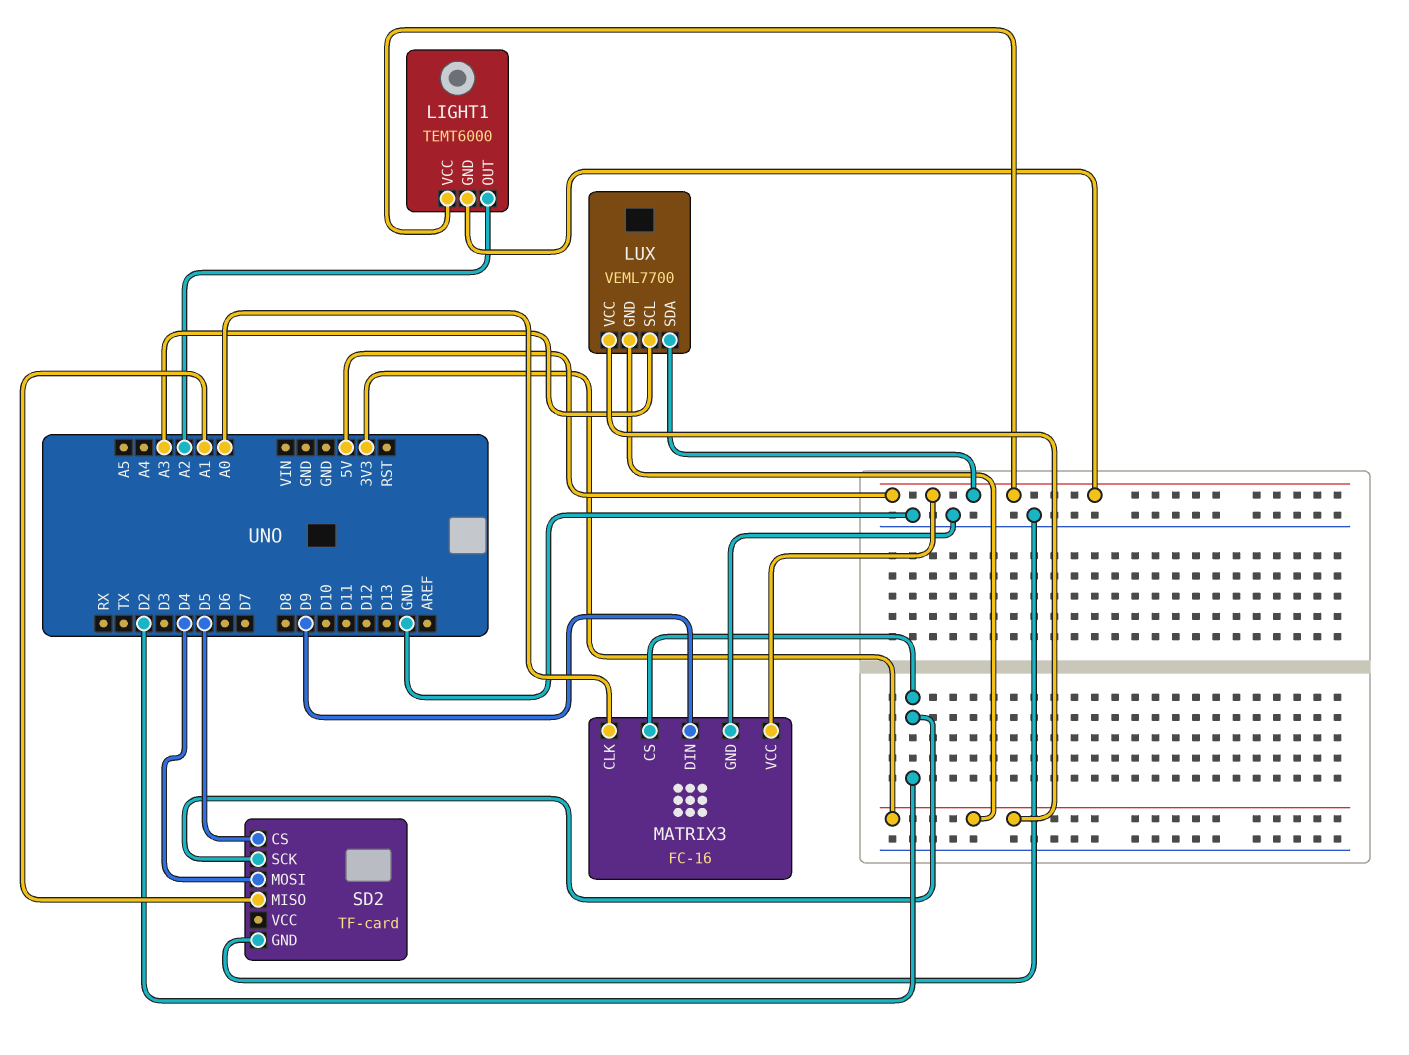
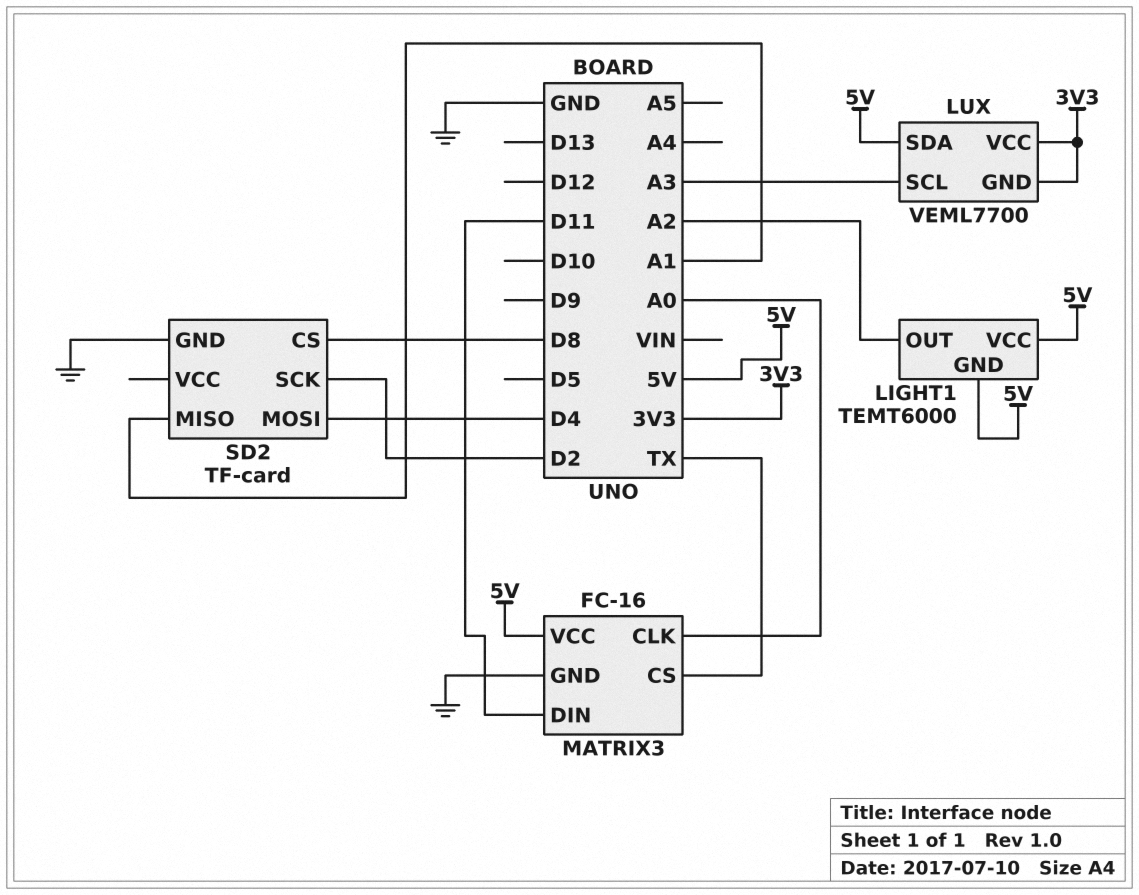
MATRIX3 pin CS: D2 -> TX
MATRIX3 pin DIN: D9 -> D11
SD2 pin CS: D5 -> D8

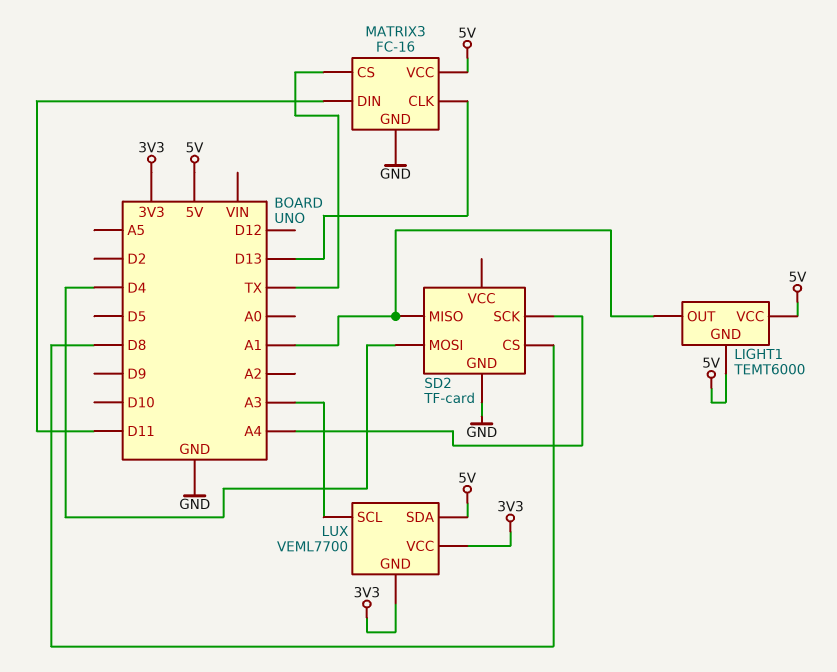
LIGHT1 pin OUT: A2 -> A1
MATRIX3 pin CLK: A0 -> D13
SD2 pin SCK: D2 -> A4

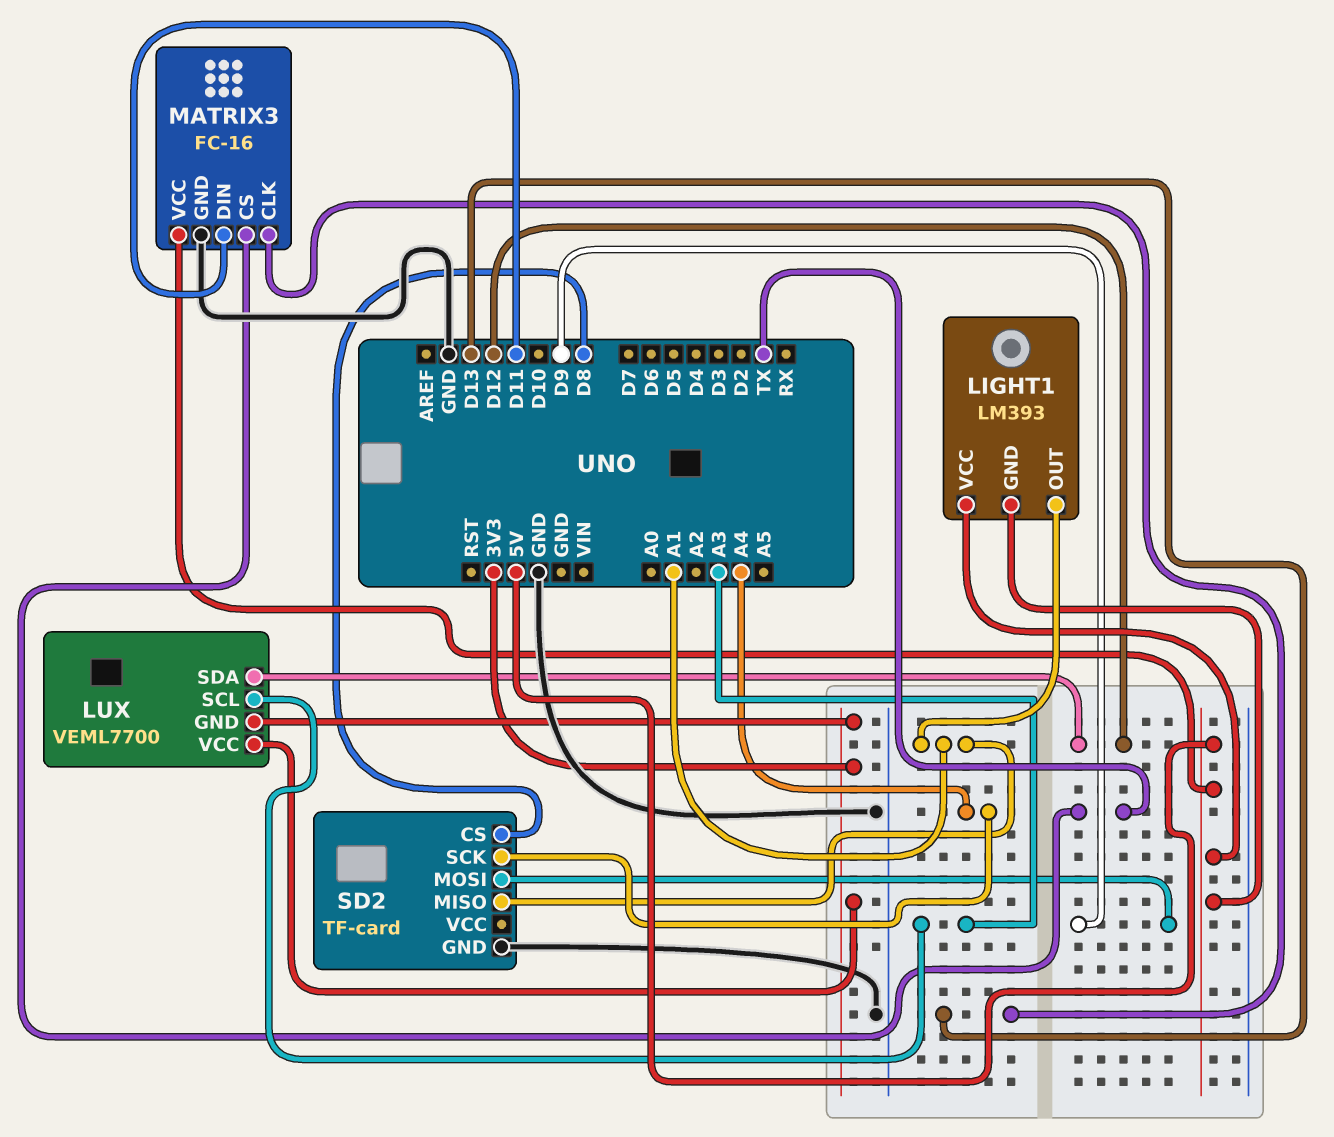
LIGHT1: TEMT6000 -> LM393
LUX pin SDA: 5V -> D12
SD2 pin MOSI: D4 -> D9

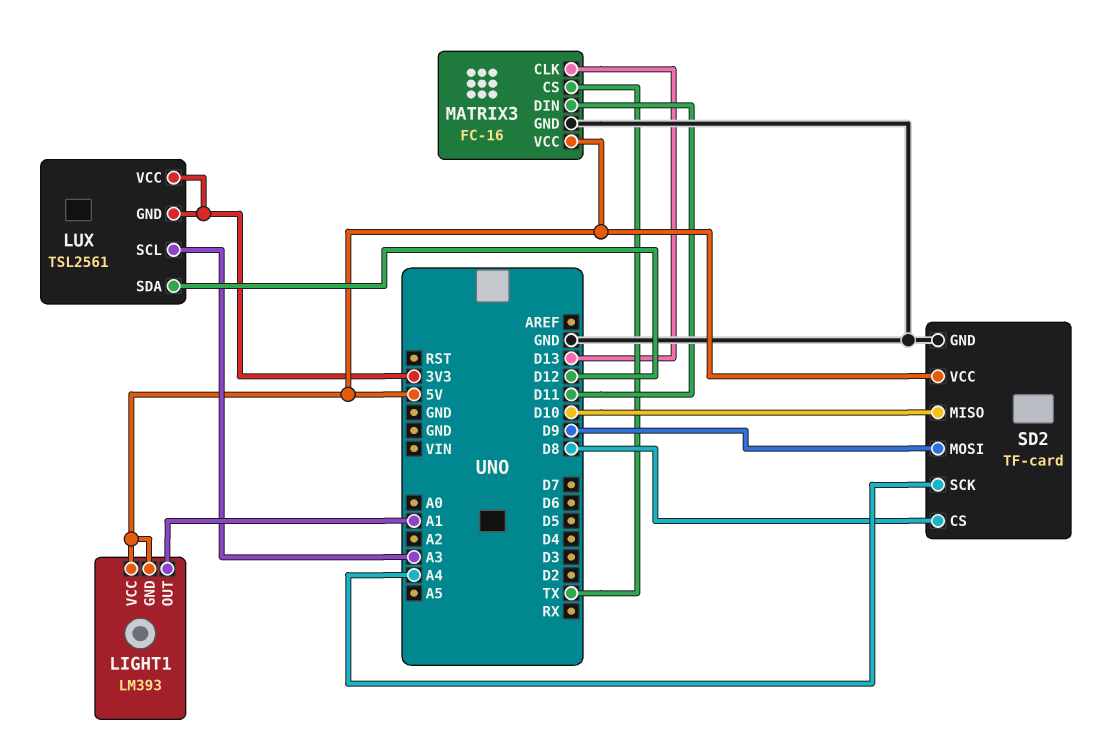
LUX: VEML7700 -> TSL2561
SD2 pin MISO: A1 -> D10
SD2 pin VCC: none -> 5V

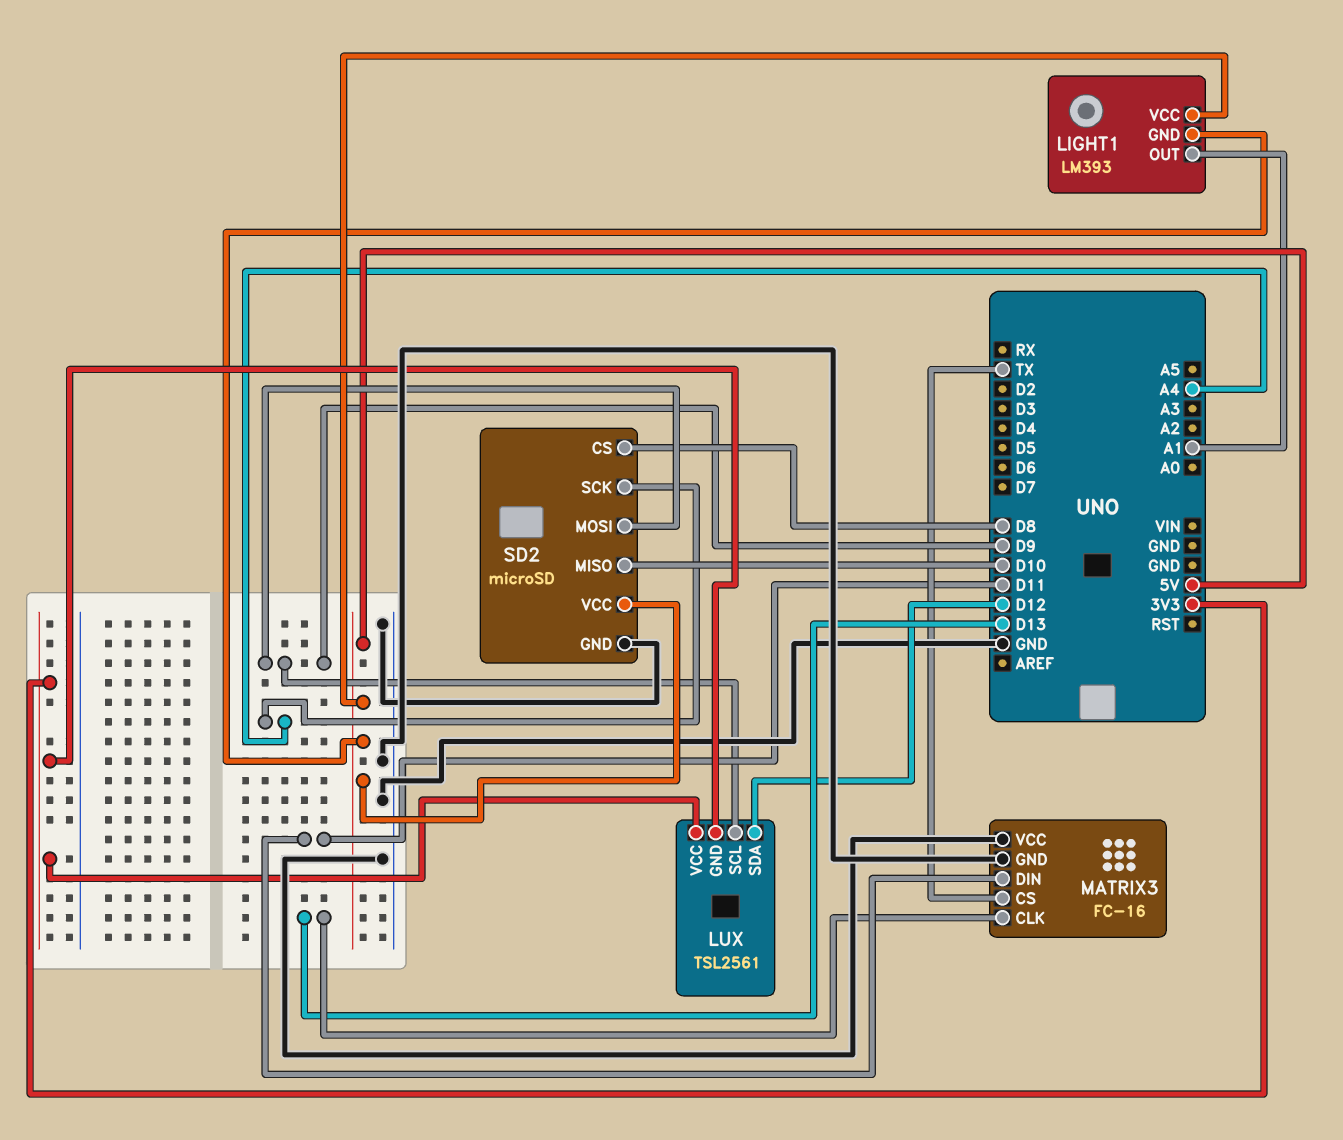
LUX pin SCL: A3 -> D9
MATRIX3 pin VCC: 5V -> GND
SD2: TF-card -> microSD

